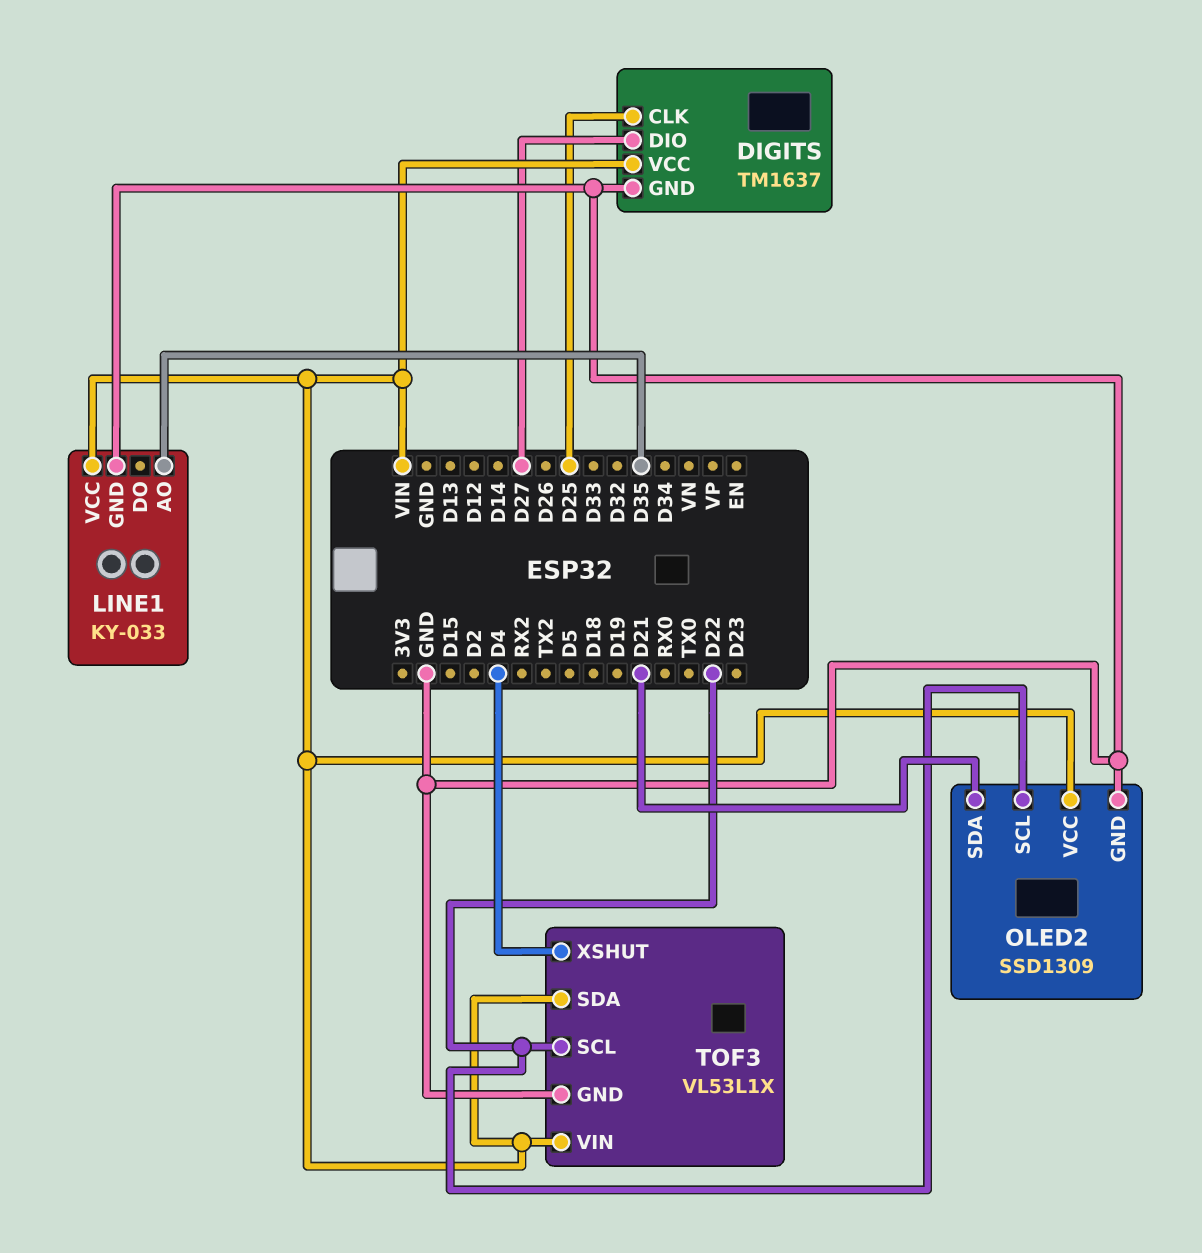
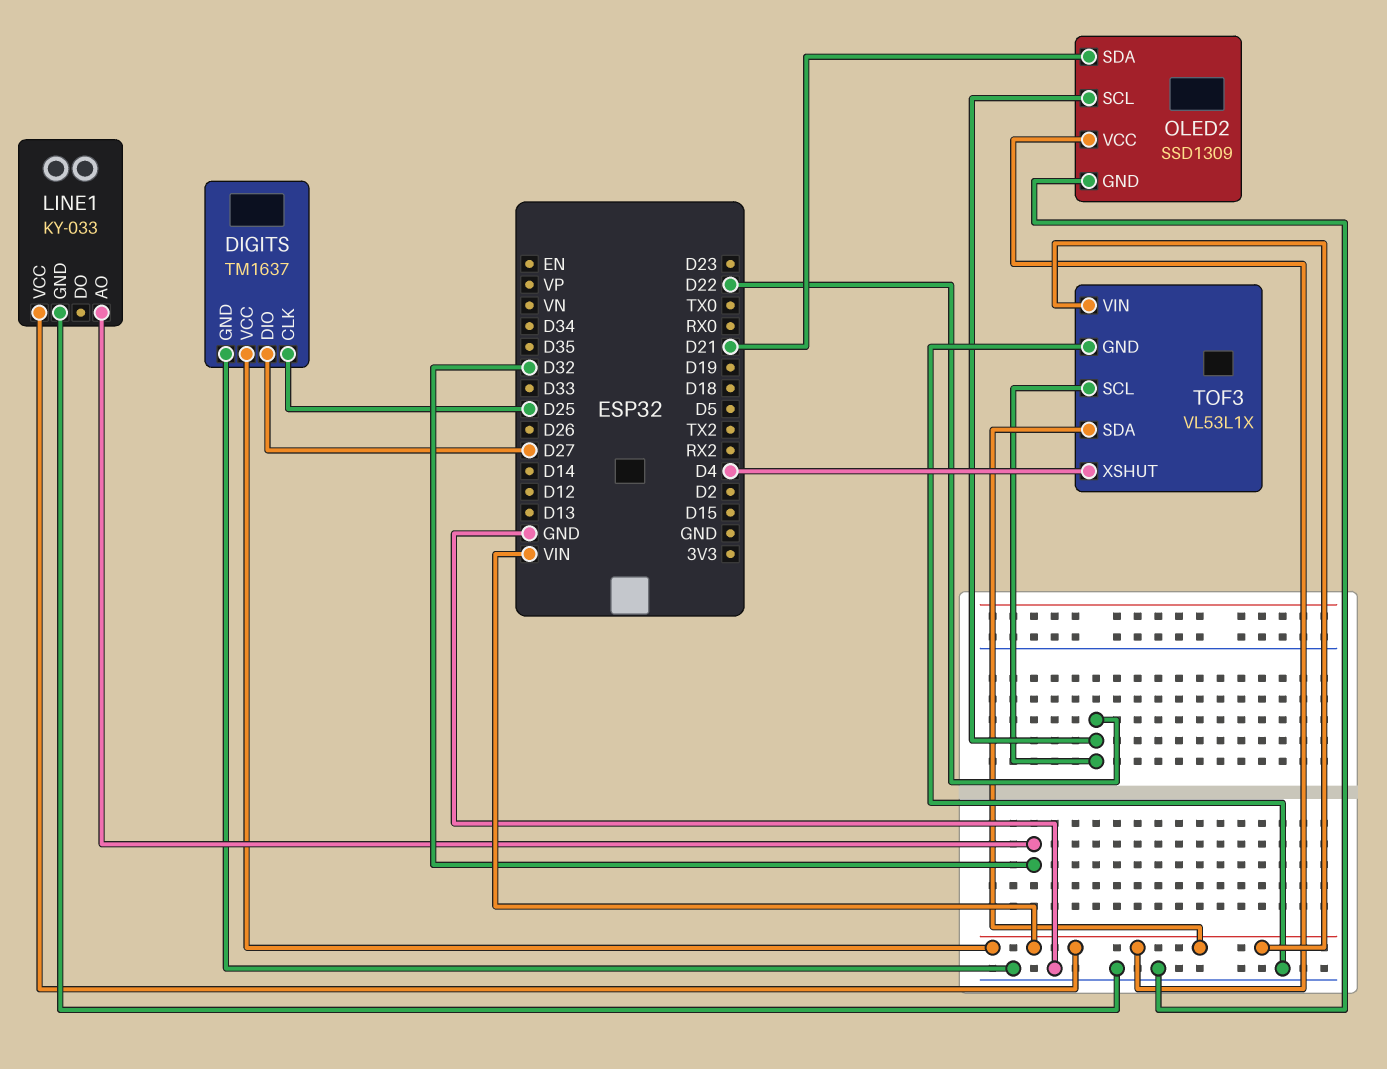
LINE1 pin AO: D35 -> D32

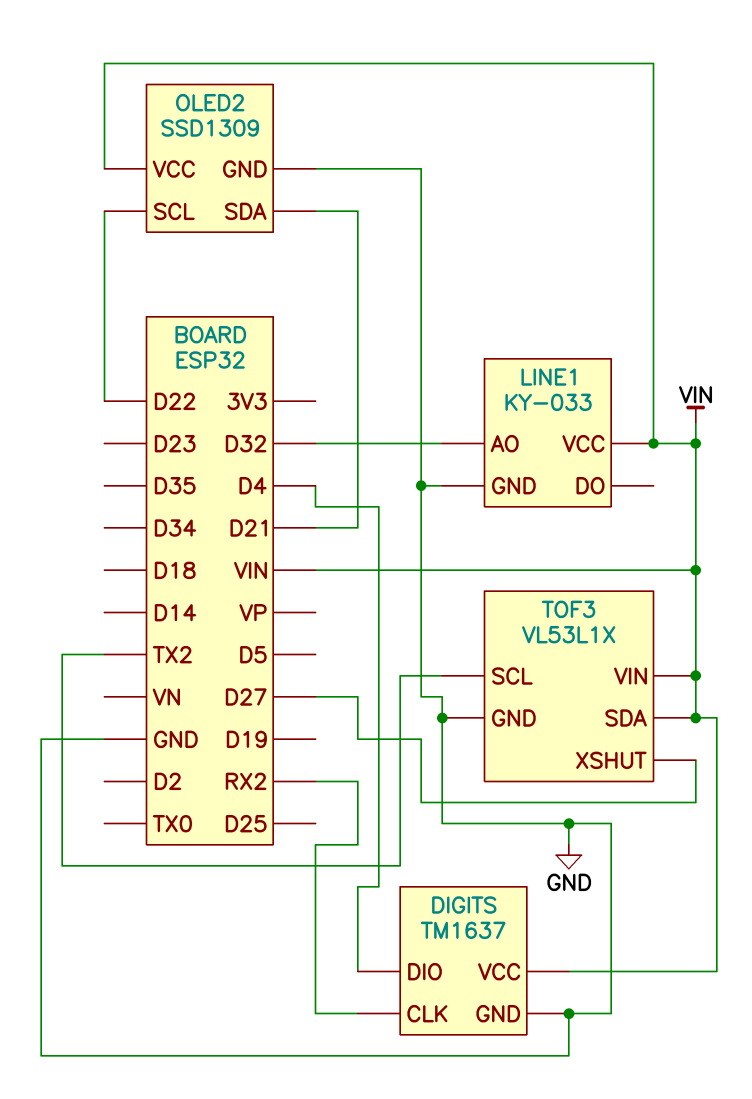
DIGITS pin CLK: D25 -> RX2
DIGITS pin DIO: D27 -> D4
TOF3 pin SCL: D22 -> TX2
TOF3 pin XSHUT: D4 -> D27

